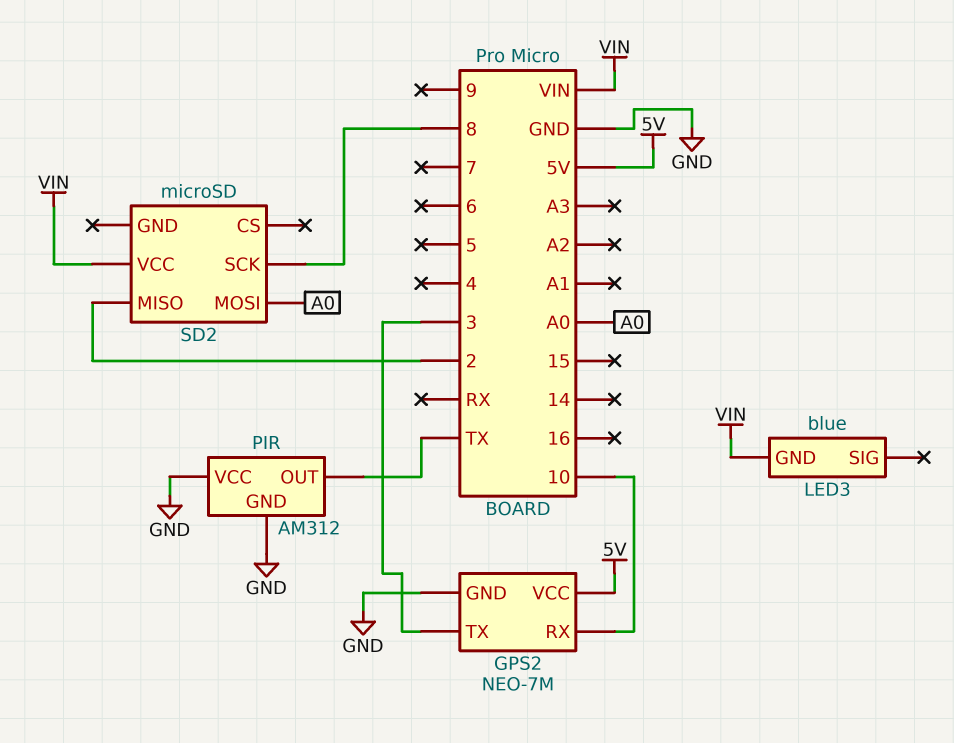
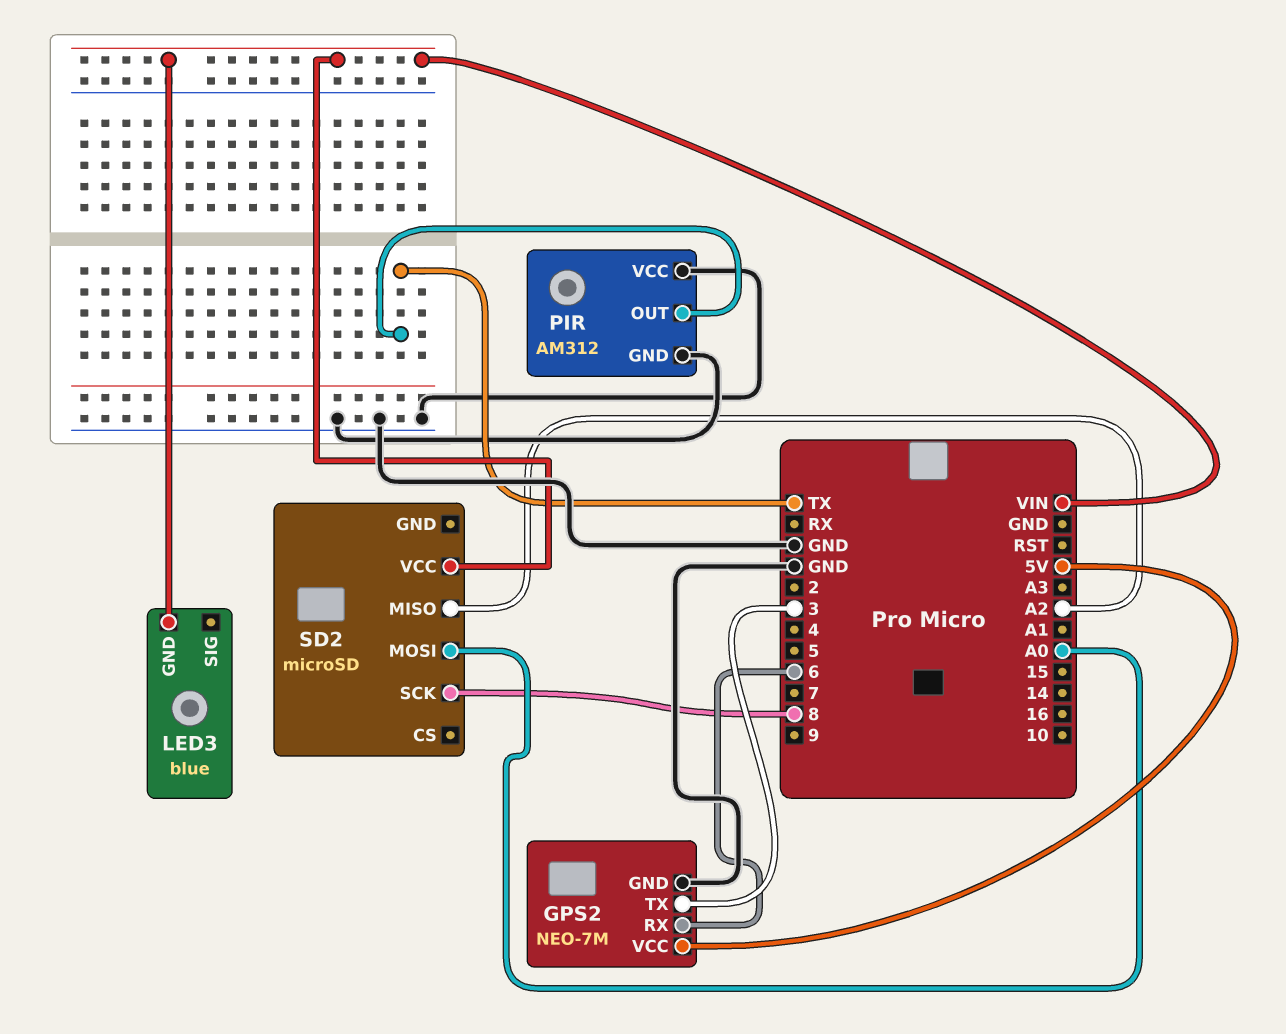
GPS2 pin RX: 10 -> 6
SD2 pin MISO: 2 -> A2

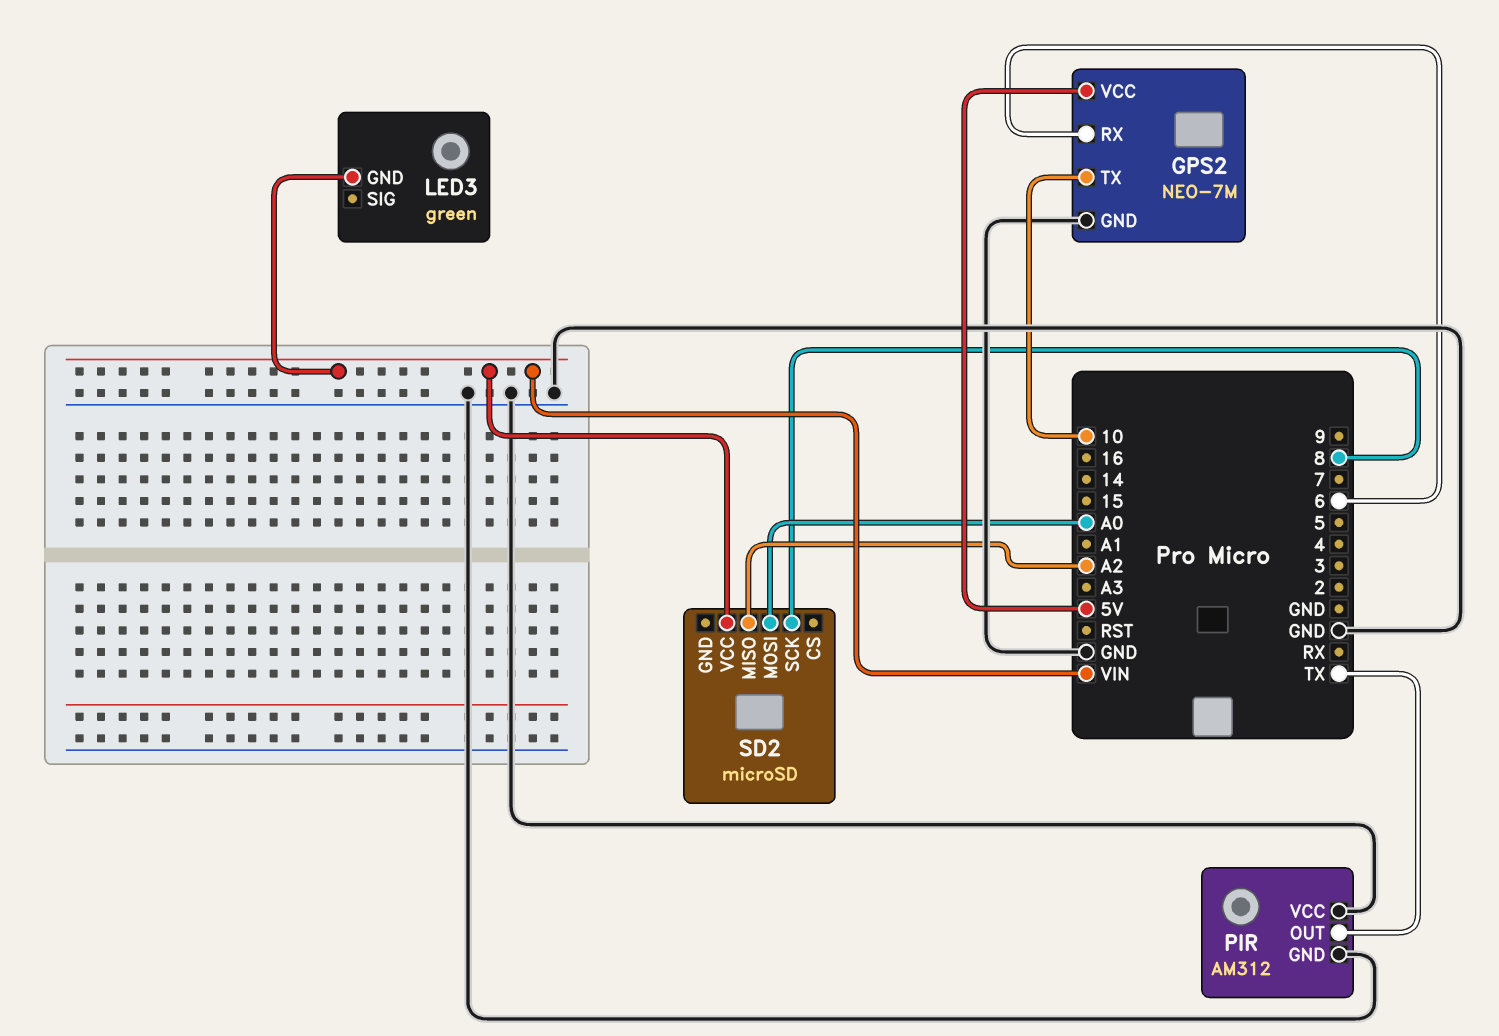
GPS2 pin TX: 3 -> 10
LED3: blue -> green

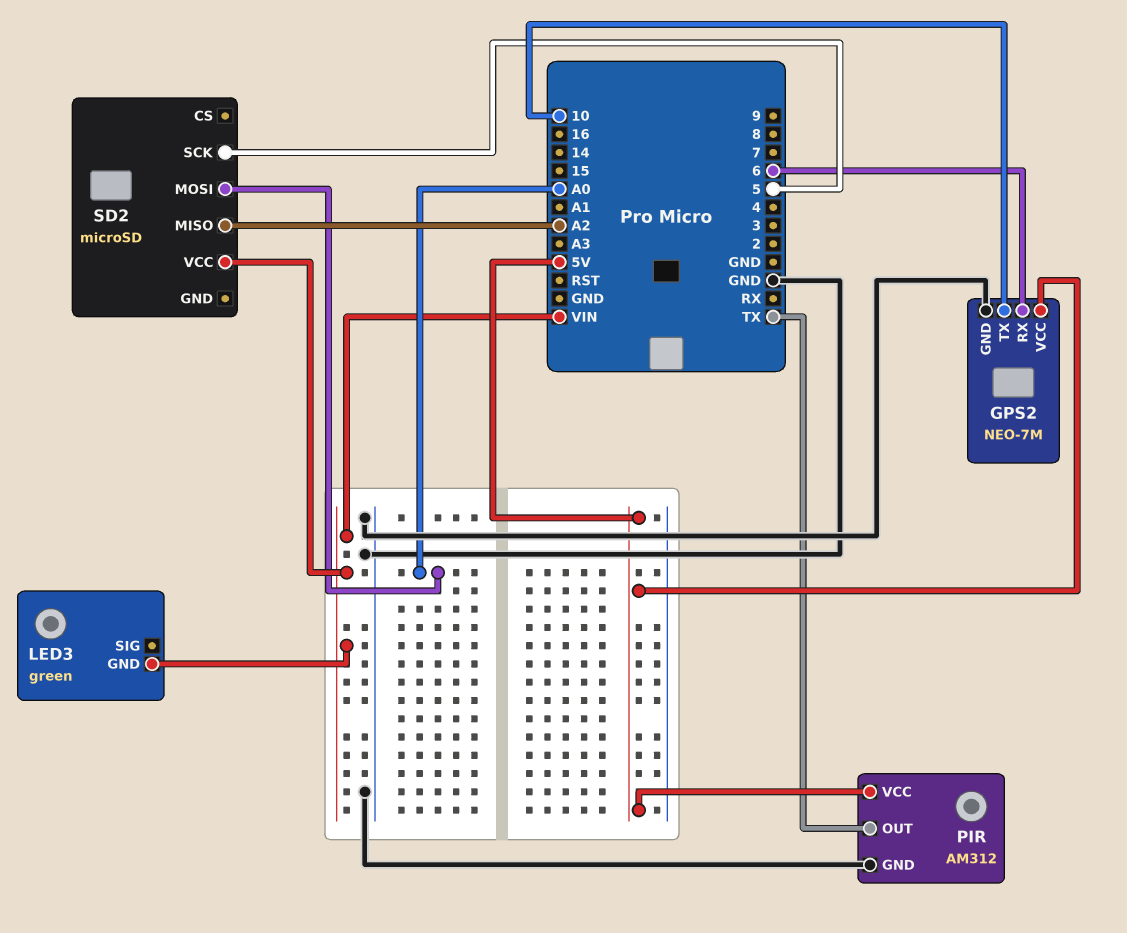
PIR pin VCC: GND -> 5V
SD2 pin SCK: 8 -> 5

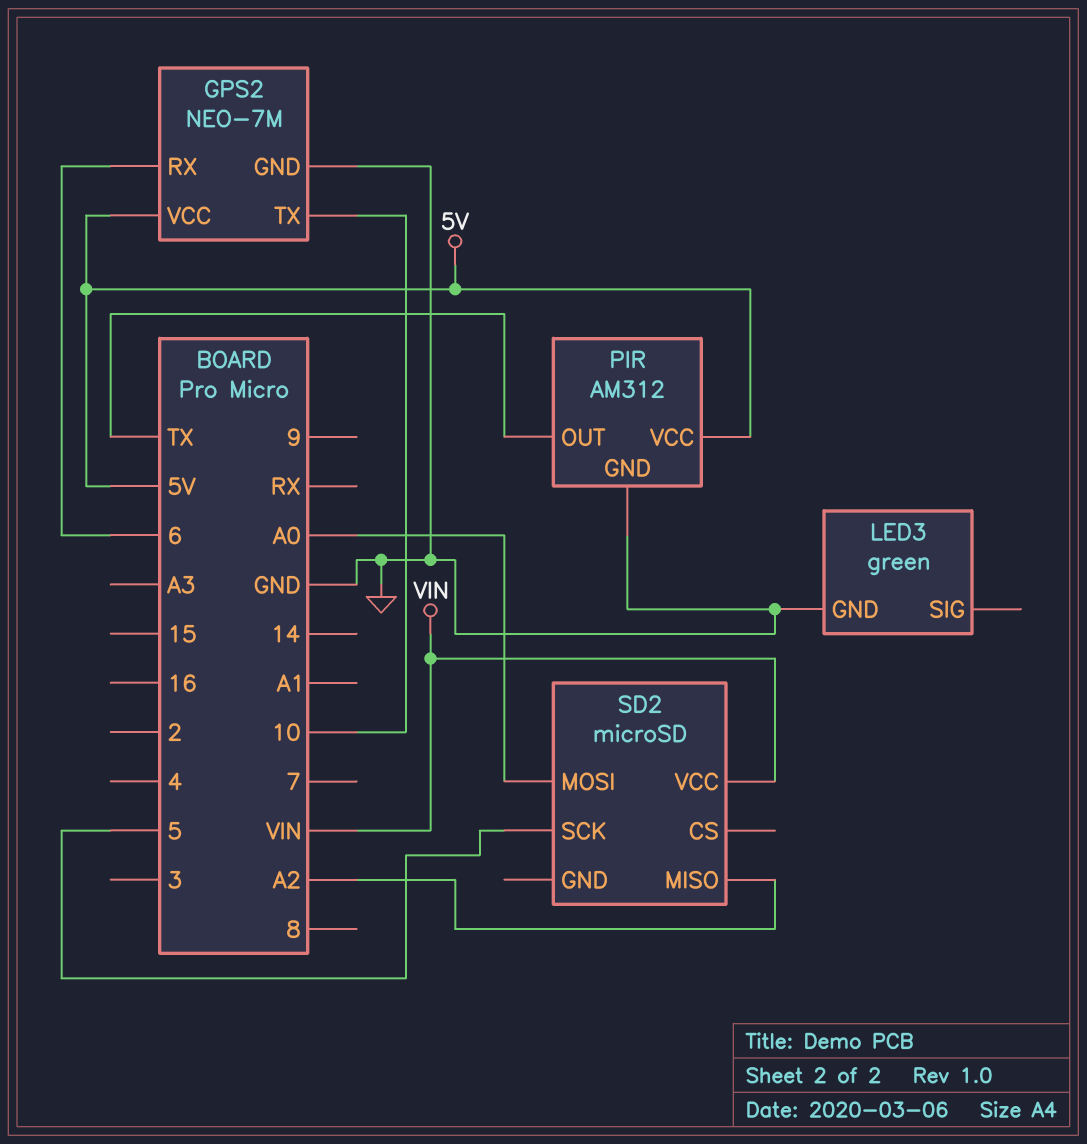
LED3 pin GND: VIN -> GND

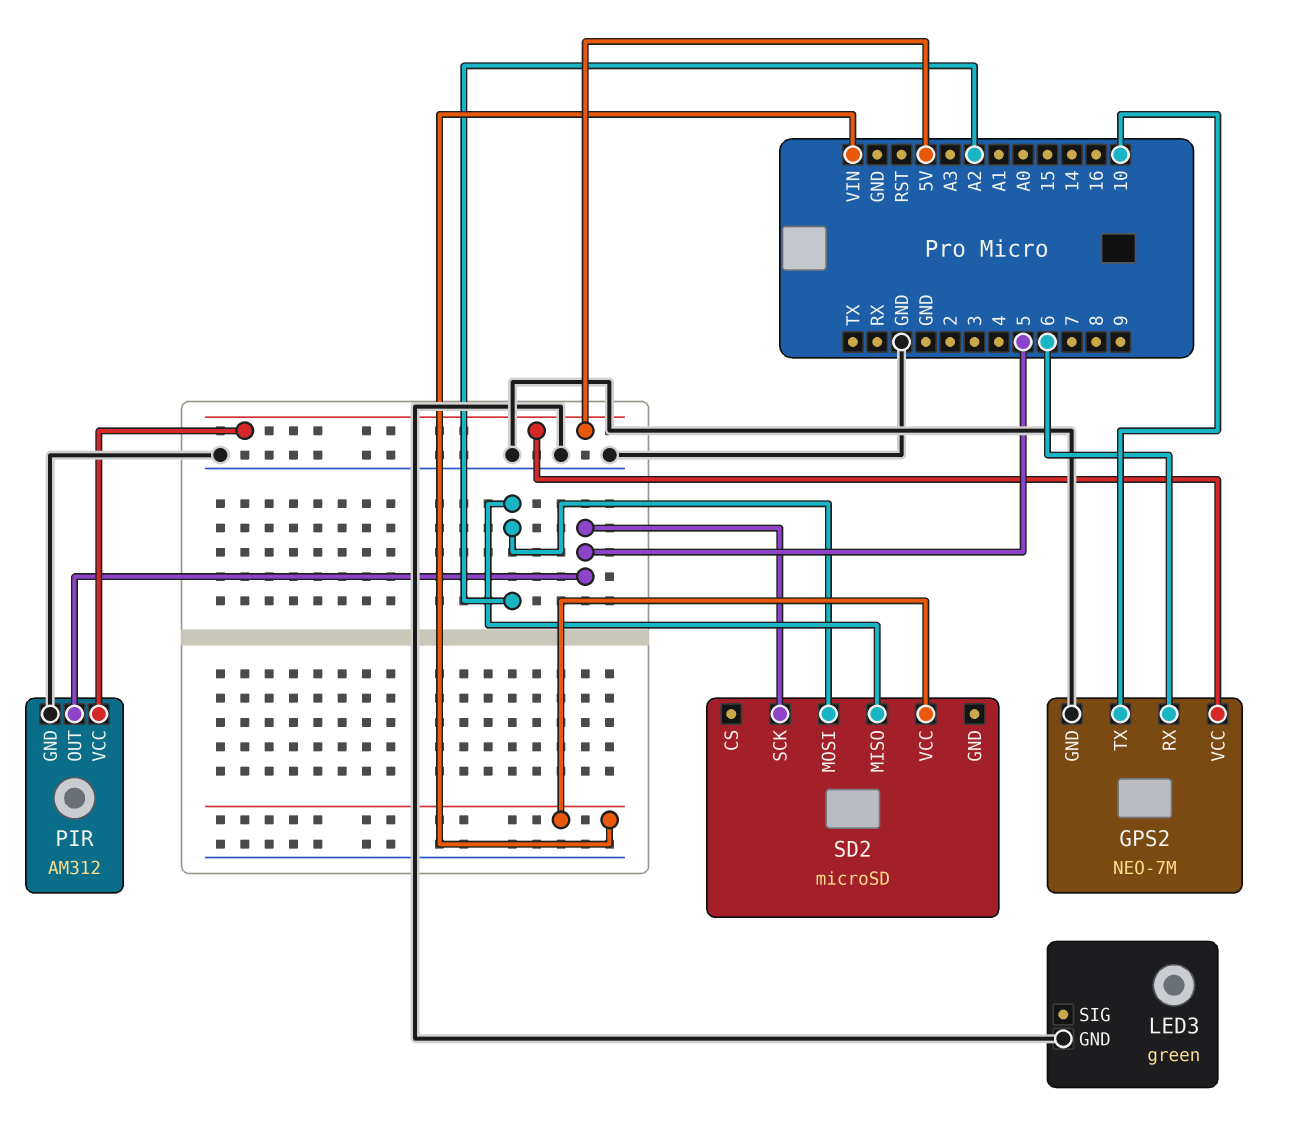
PIR pin OUT: TX -> 5
SD2 pin MOSI: A0 -> A2

